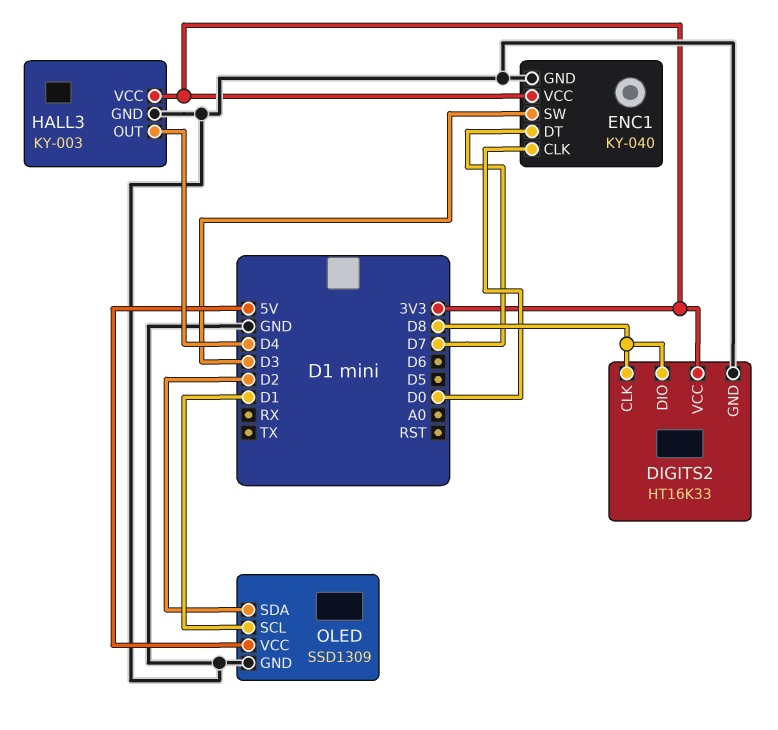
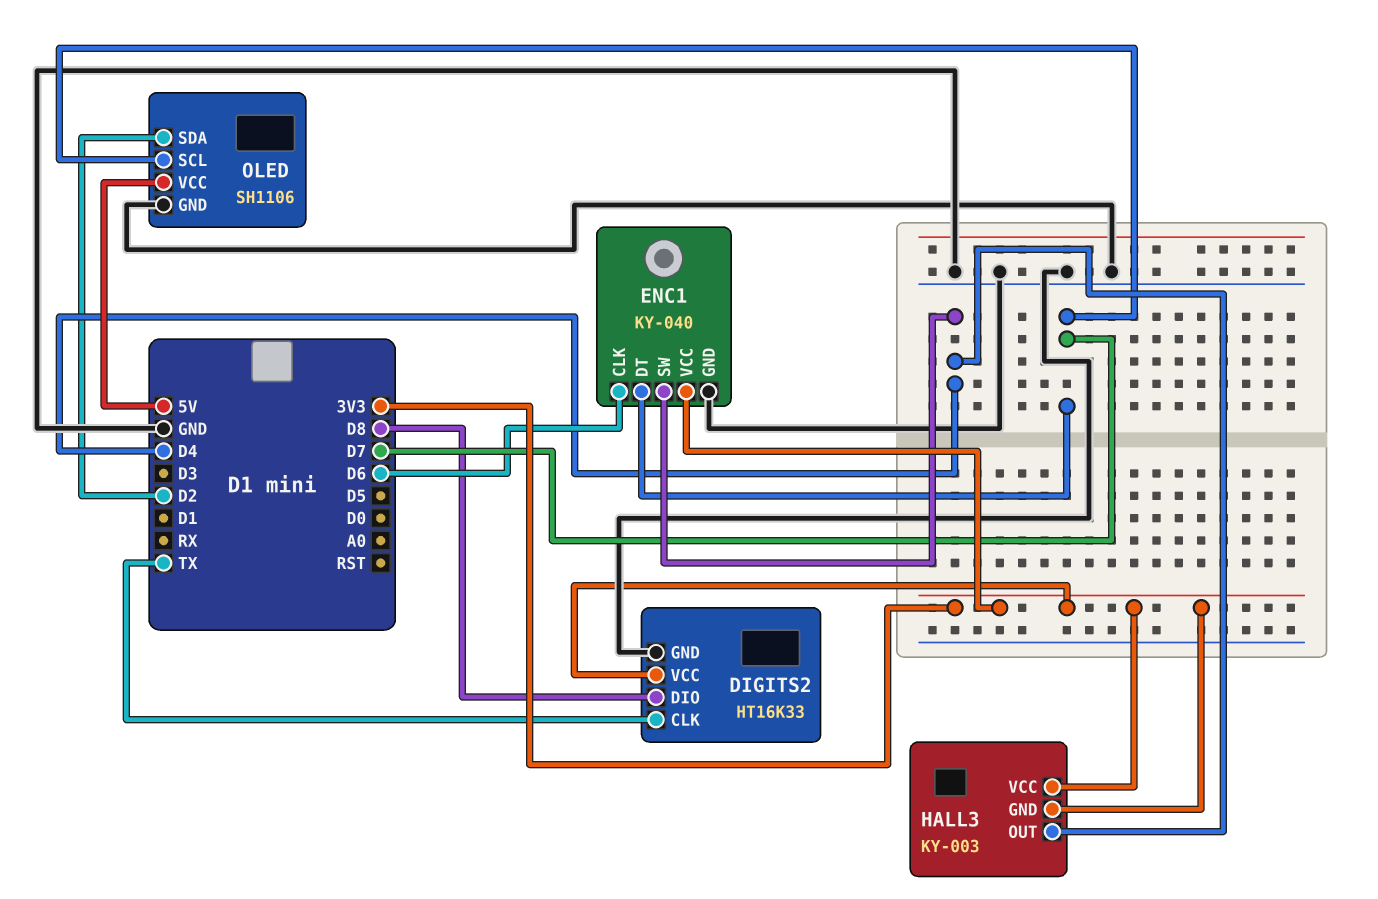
DIGITS2 pin CLK: D8 -> TX
ENC1 pin CLK: D0 -> D6
ENC1 pin SW: D3 -> D4
HALL3 pin GND: GND -> 3V3
OLED: SSD1309 -> SH1106
OLED pin SCL: D1 -> D7

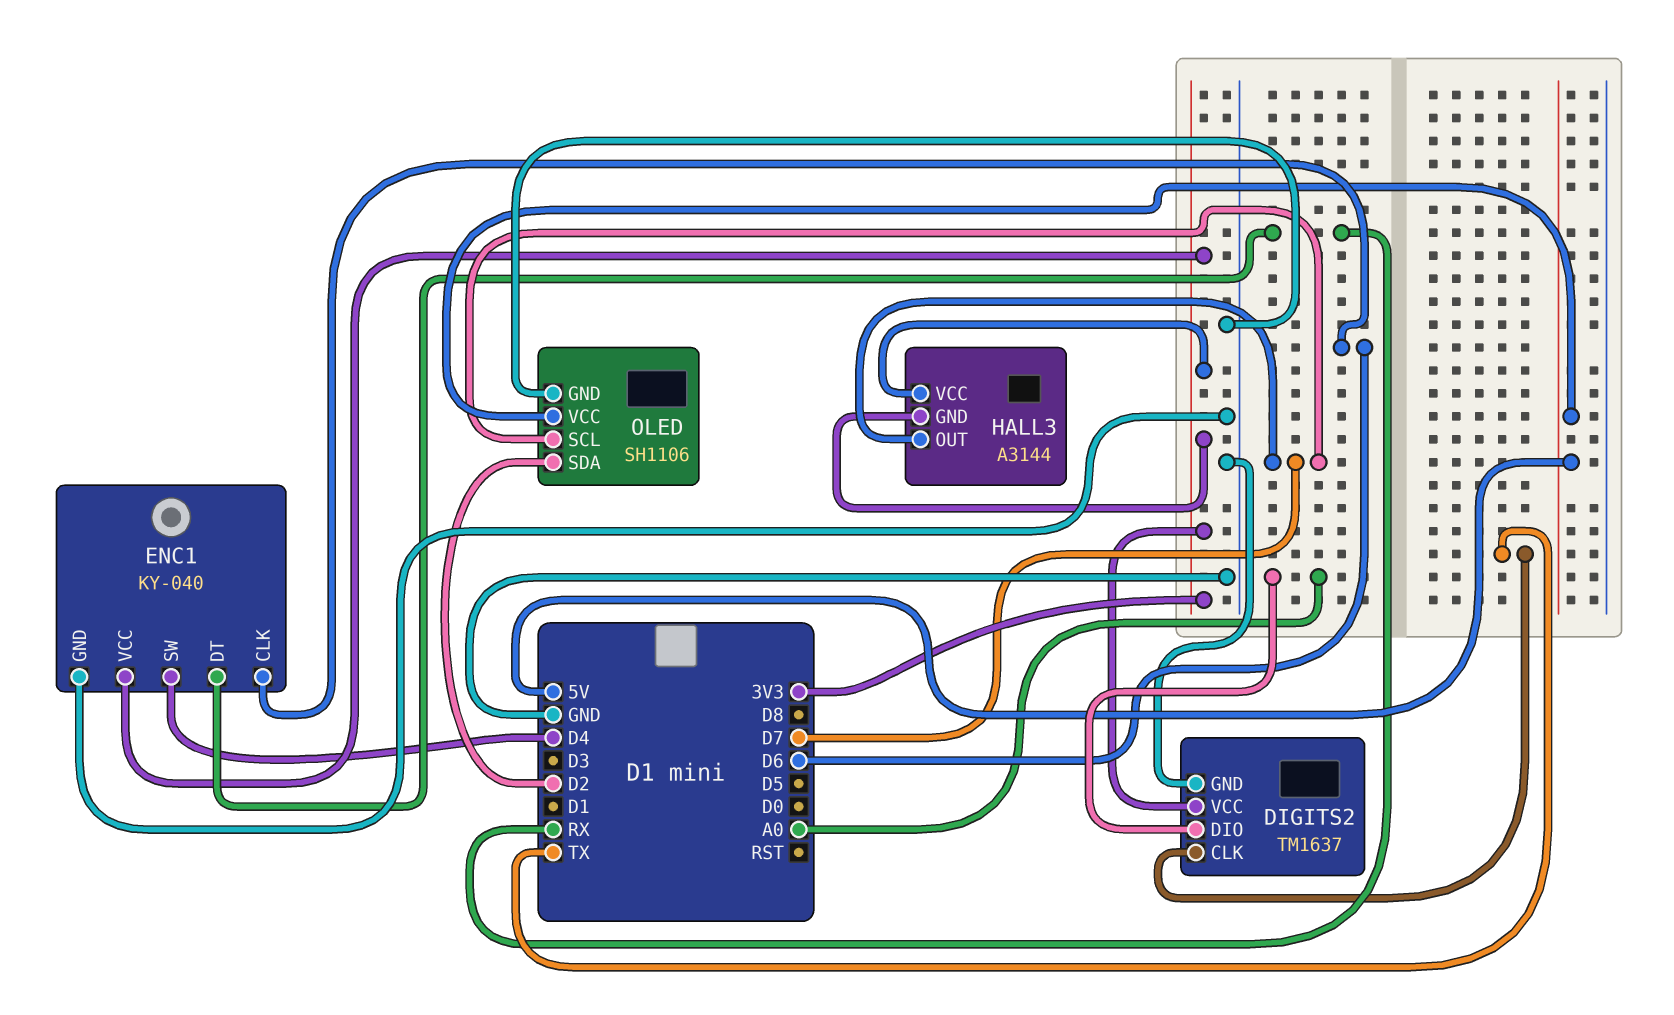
DIGITS2: HT16K33 -> TM1637
DIGITS2 pin DIO: D8 -> A0
ENC1 pin DT: D7 -> RX
HALL3: KY-003 -> A3144
HALL3 pin OUT: D4 -> D7

